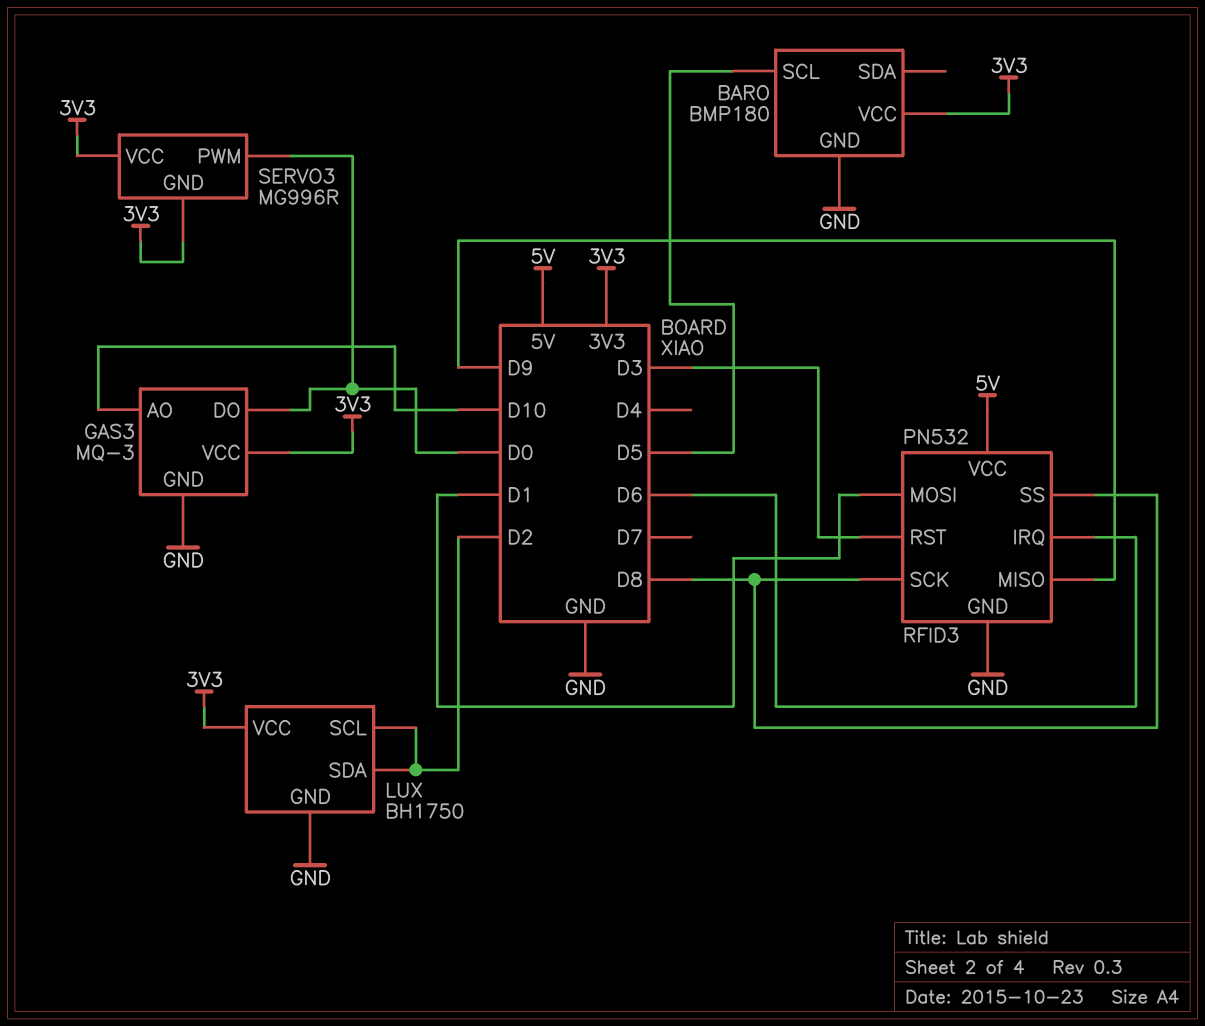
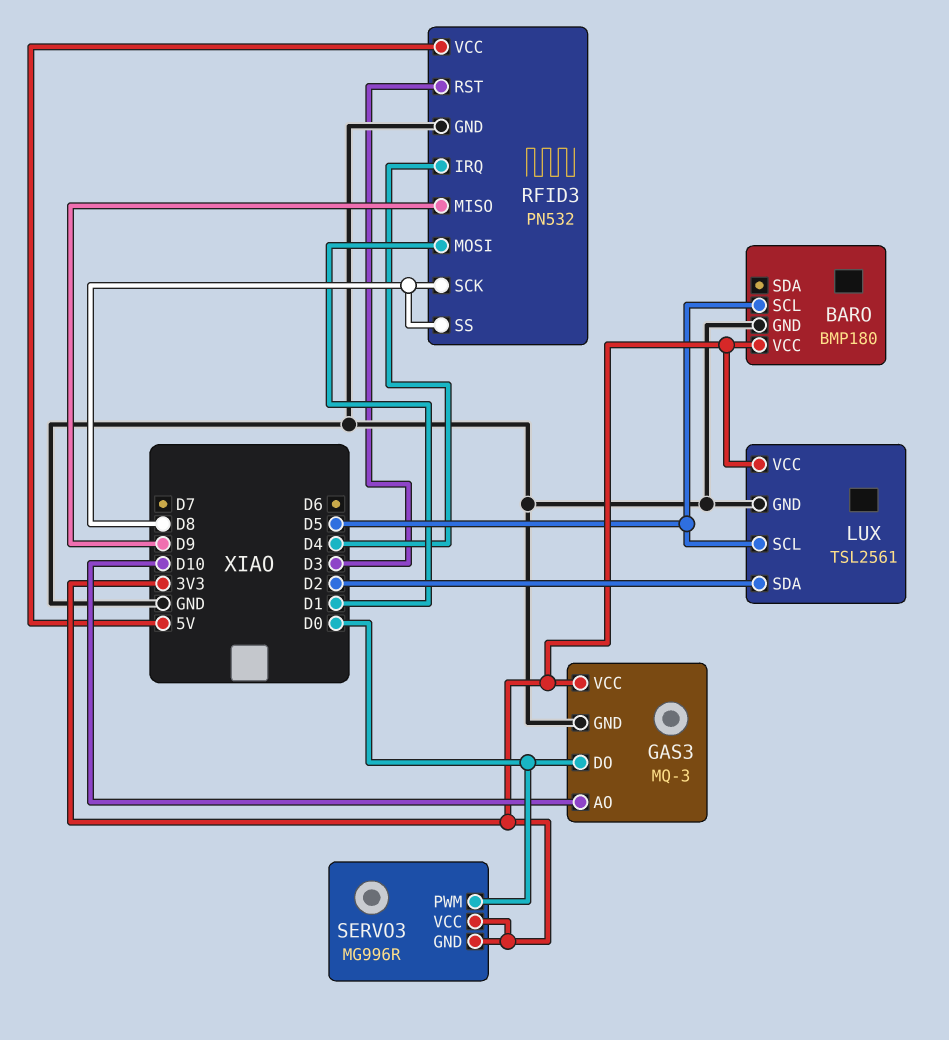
LUX: BH1750 -> TSL2561
LUX pin SCL: D2 -> D5
RFID3 pin IRQ: D6 -> D4

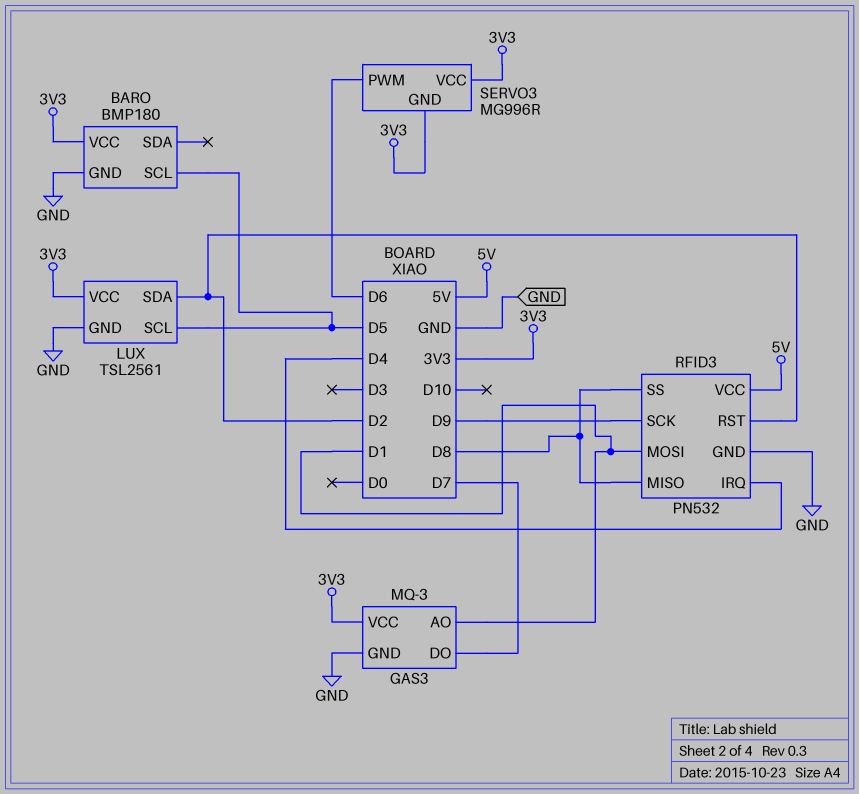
GAS3 pin AO: D10 -> D1
GAS3 pin DO: D0 -> D7
RFID3 pin MISO: D9 -> D8
RFID3 pin RST: D3 -> D2
RFID3 pin SCK: D8 -> D9
SERVO3 pin PWM: D0 -> D6

